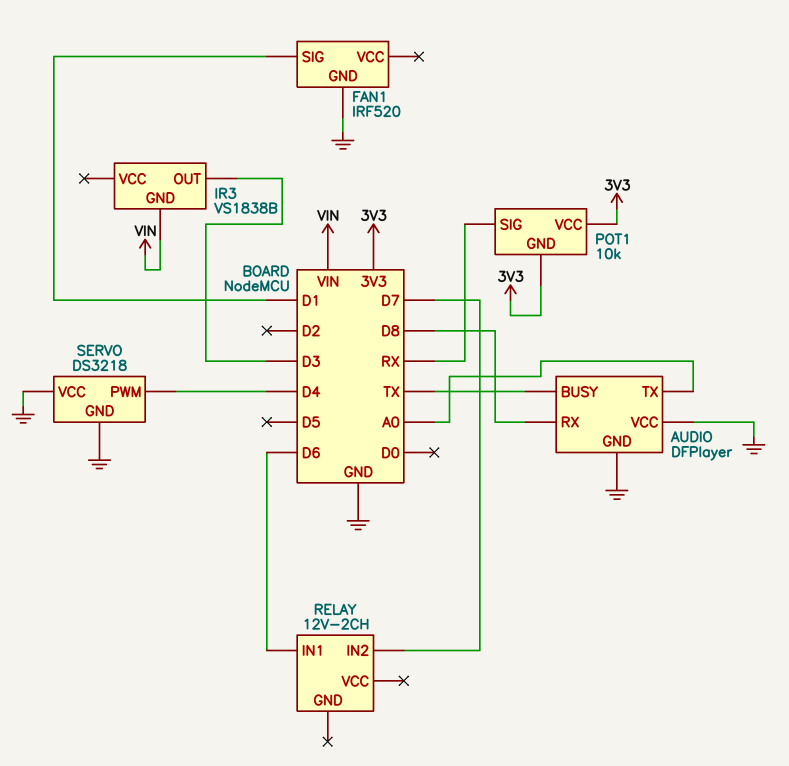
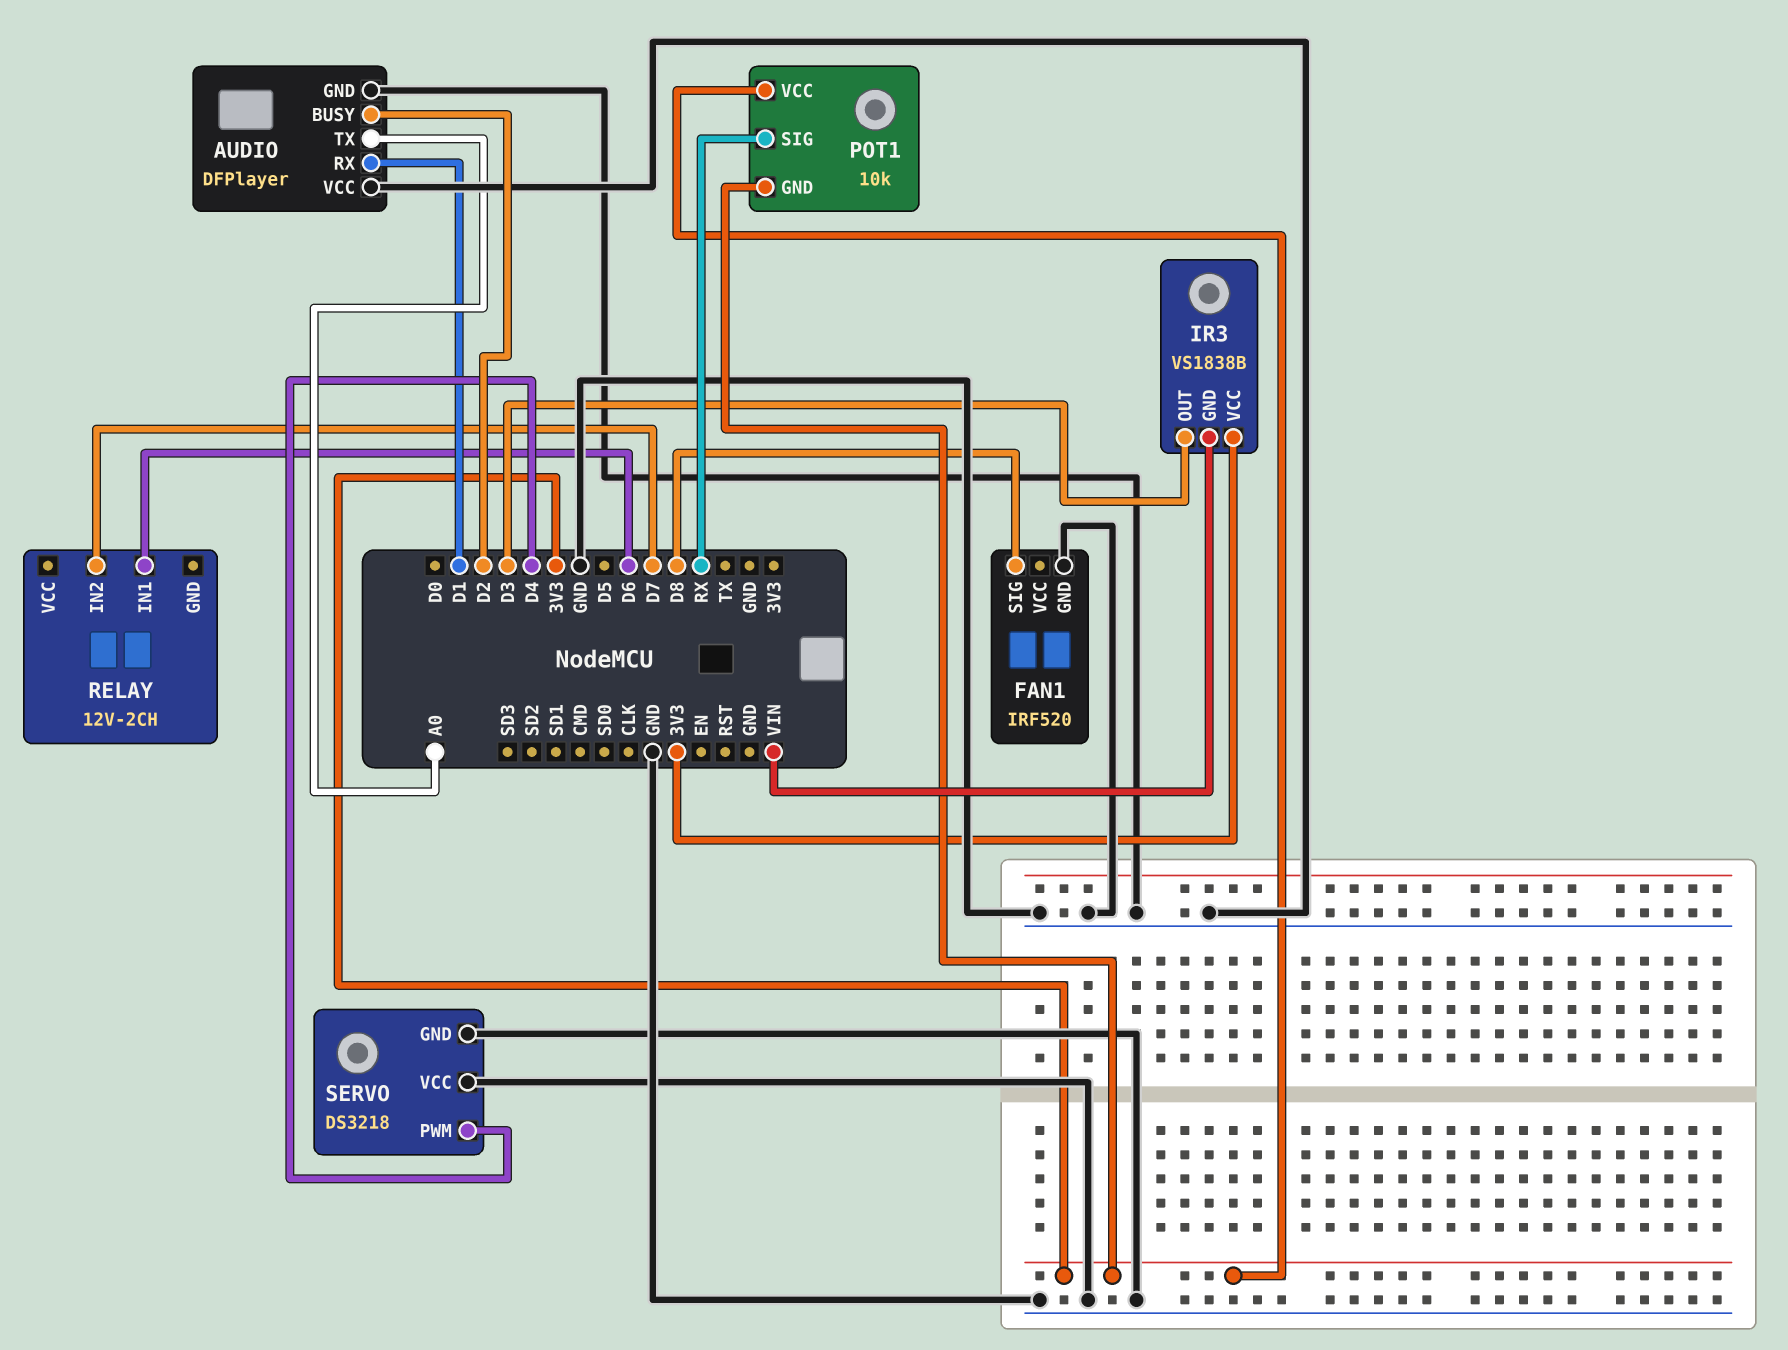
AUDIO pin BUSY: TX -> D2
AUDIO pin RX: D8 -> D1
FAN1 pin SIG: D1 -> D8
IR3 pin VCC: none -> 3V3

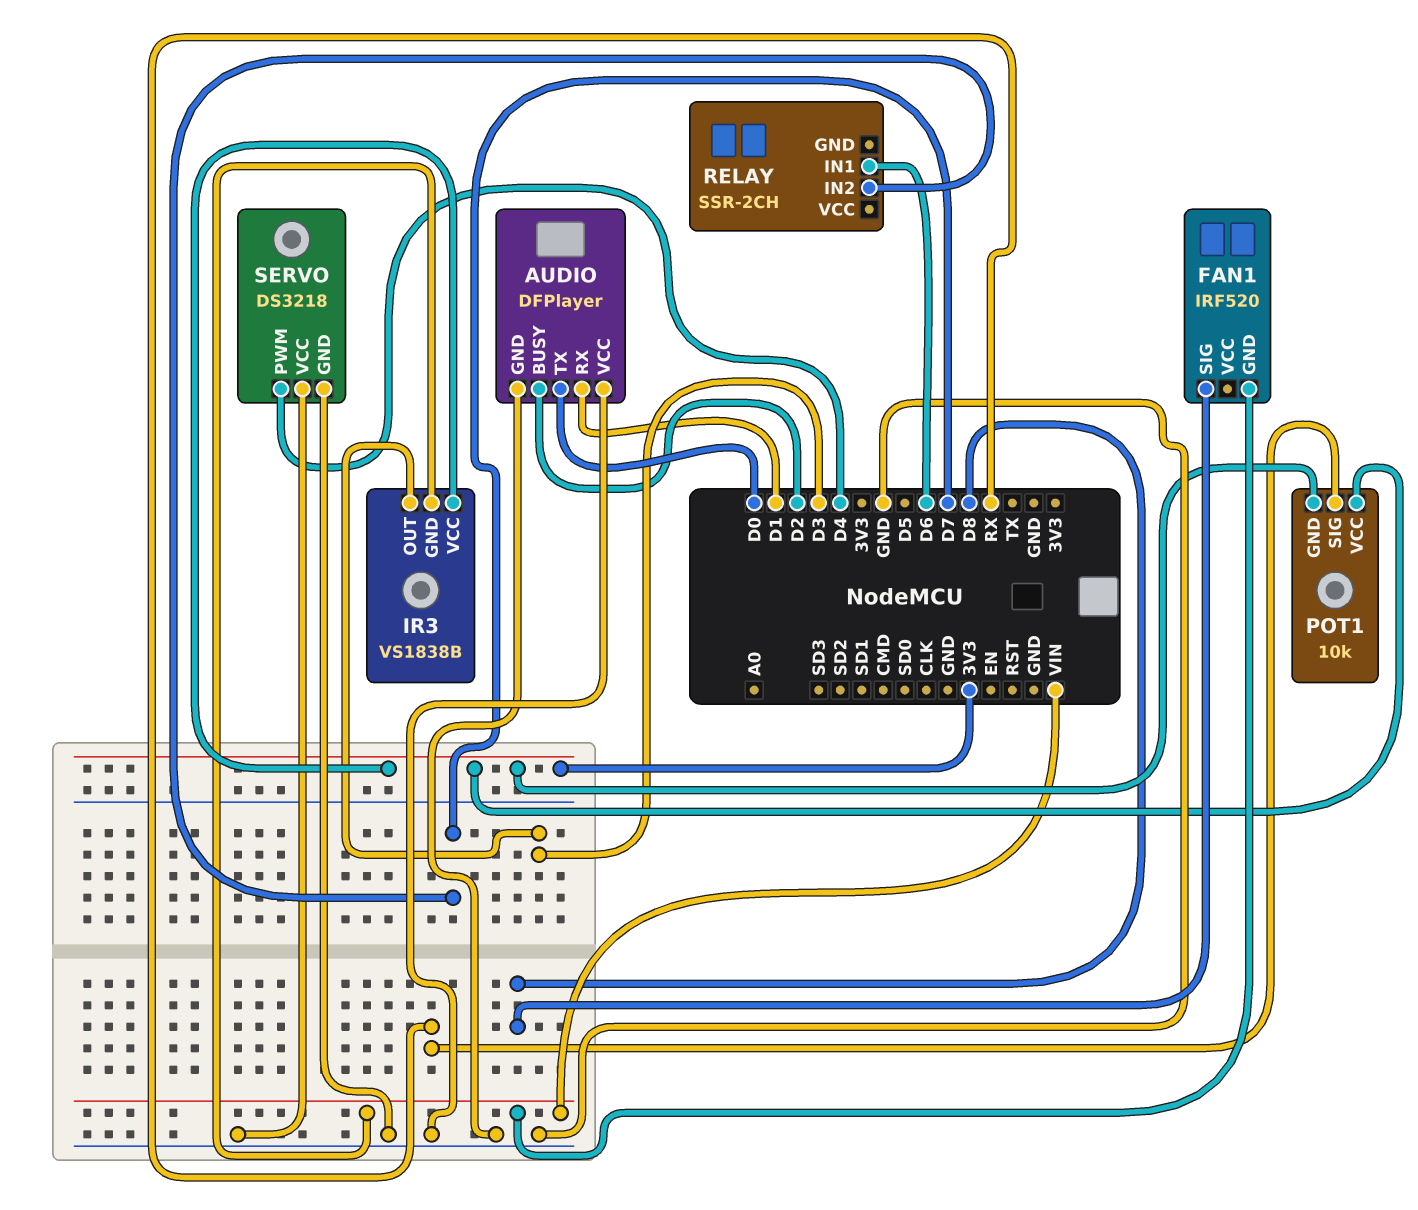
AUDIO pin TX: A0 -> D0
FAN1 pin GND: GND -> VIN
RELAY: 12V-2CH -> SSR-2CH

